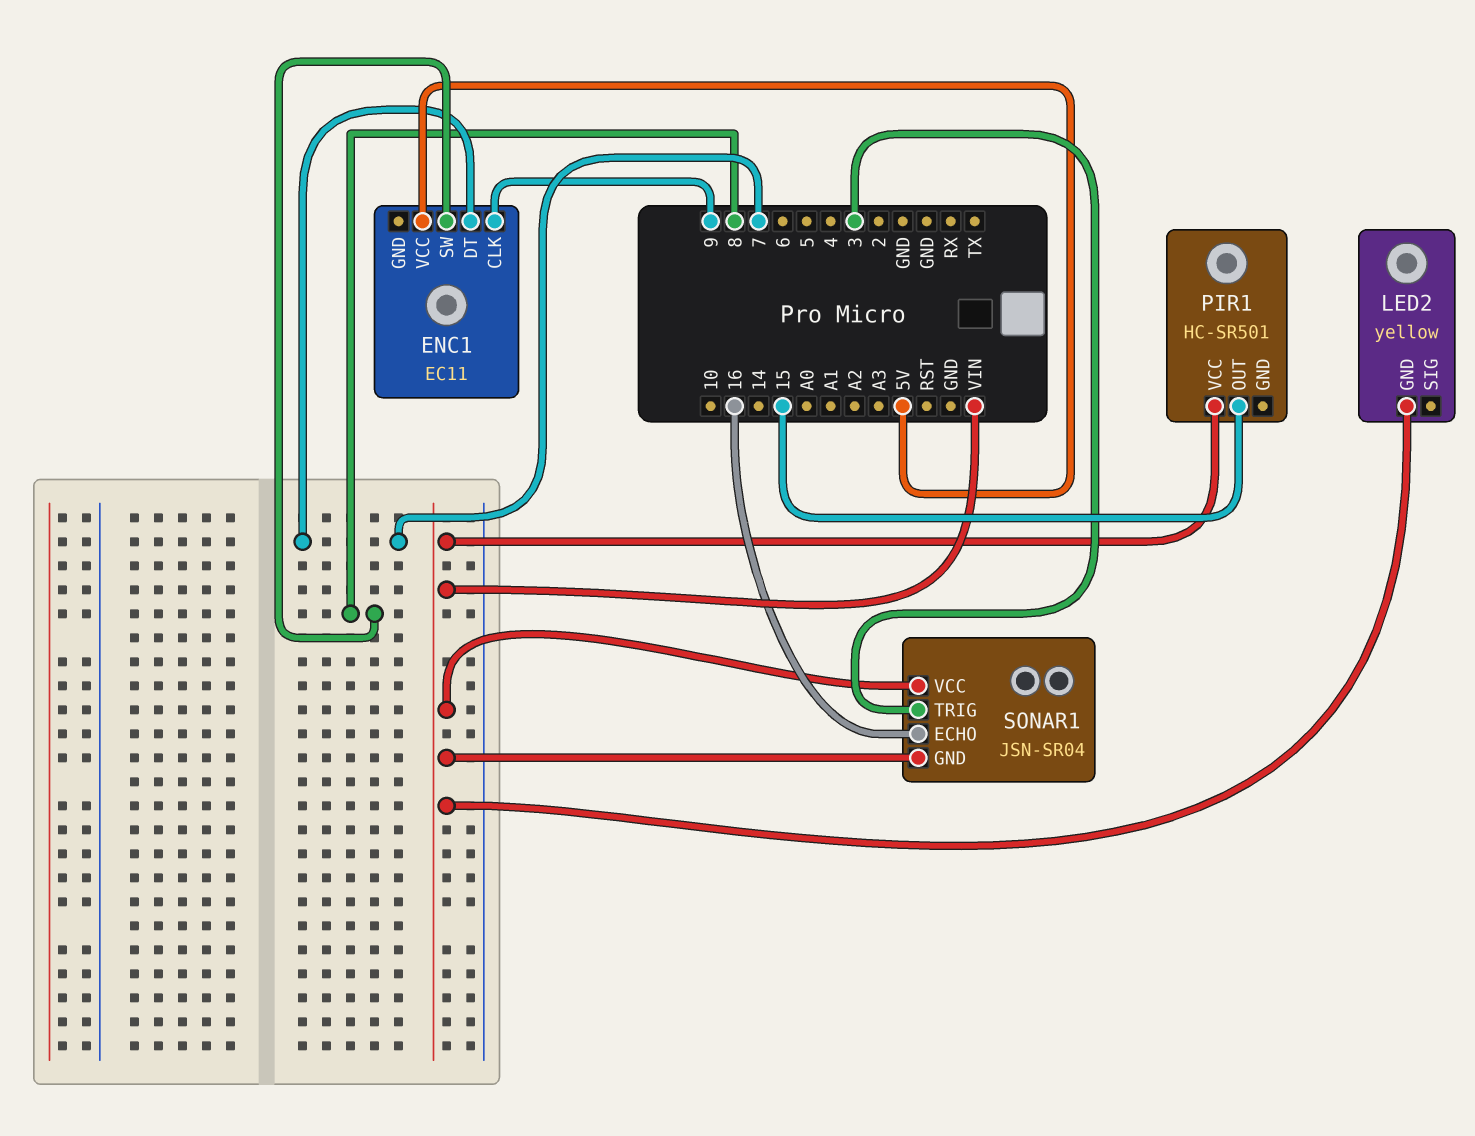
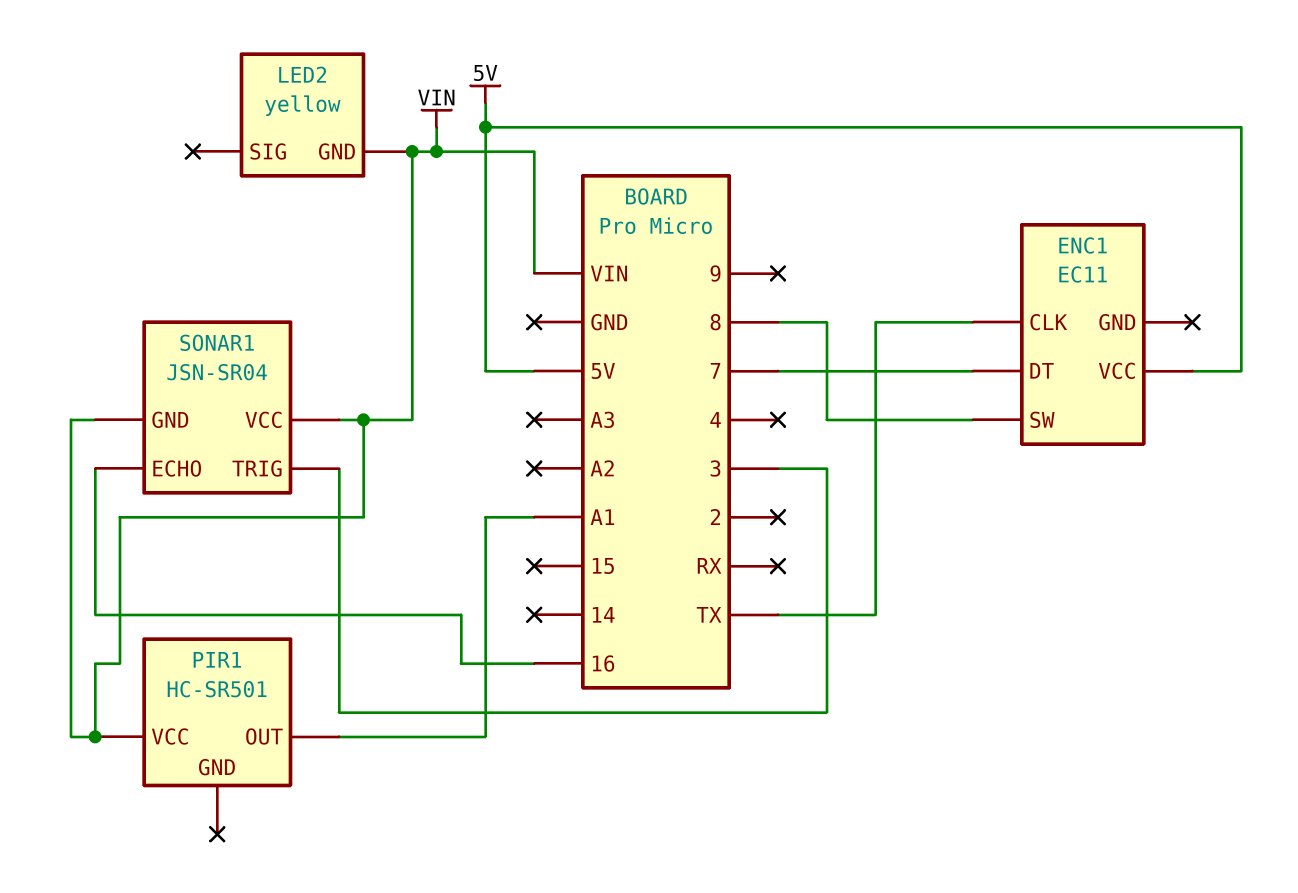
ENC1 pin CLK: 9 -> TX
PIR1 pin OUT: 15 -> A1

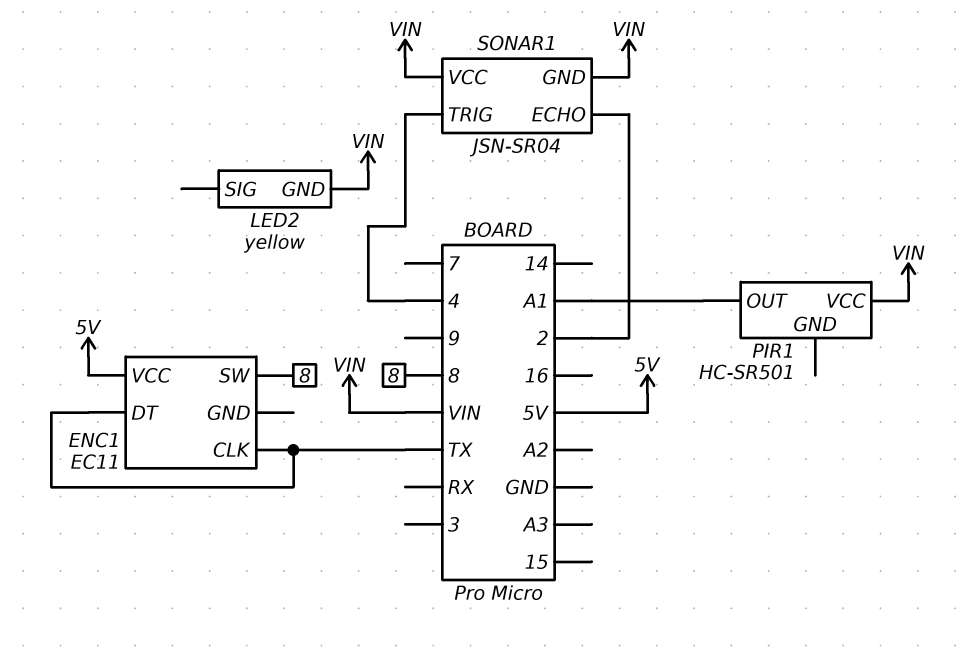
ENC1 pin DT: 7 -> TX
SONAR1 pin ECHO: 16 -> 2
SONAR1 pin TRIG: 3 -> 4

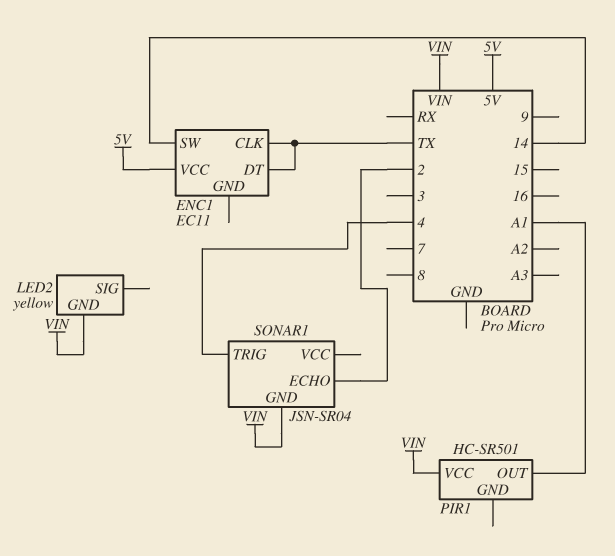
ENC1 pin SW: 8 -> 14
SONAR1 pin VCC: VIN -> none

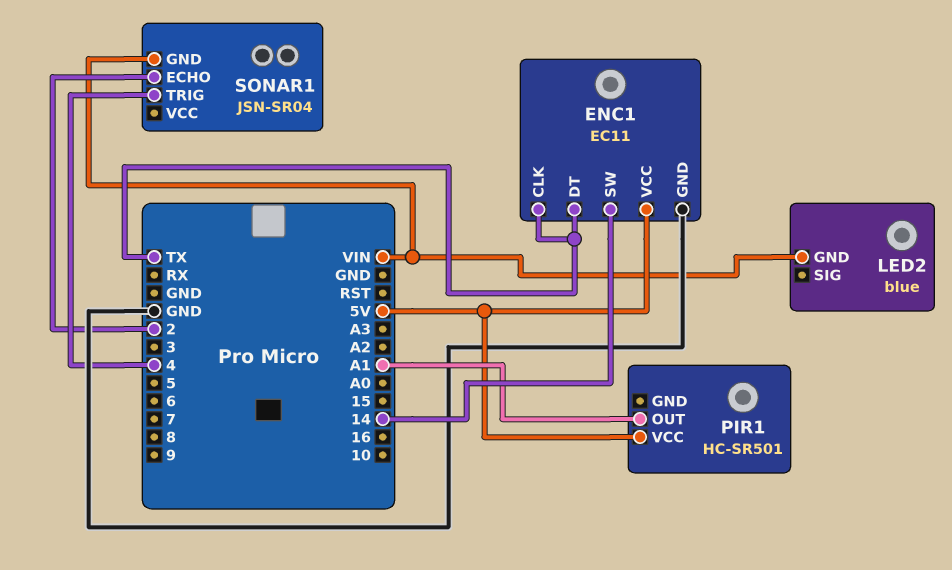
ENC1 pin GND: none -> GND
LED2: yellow -> blue
PIR1 pin VCC: VIN -> 5V

